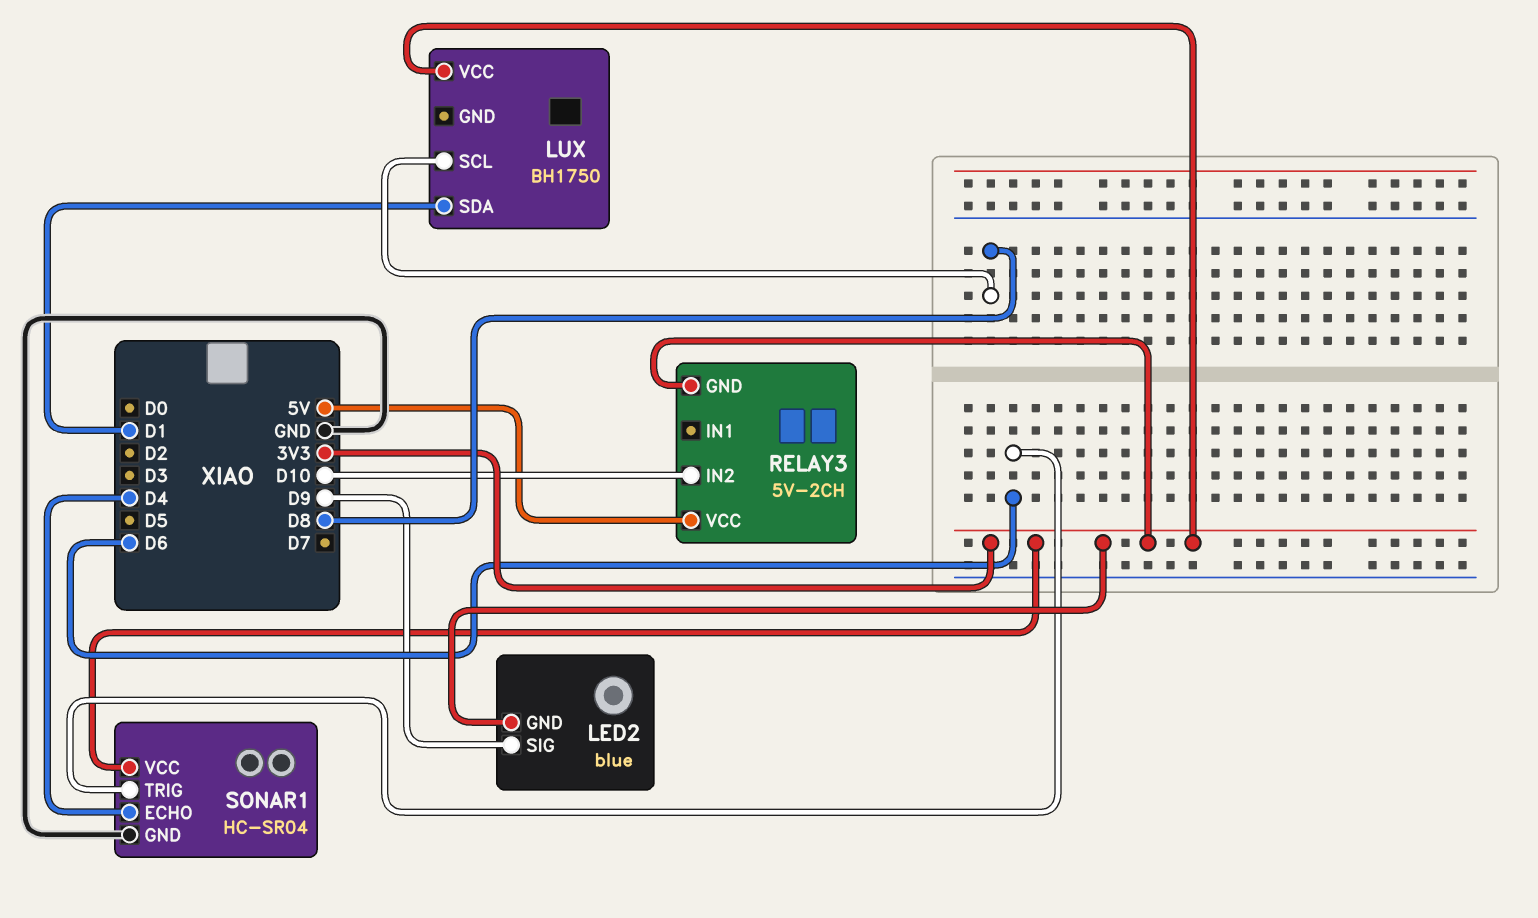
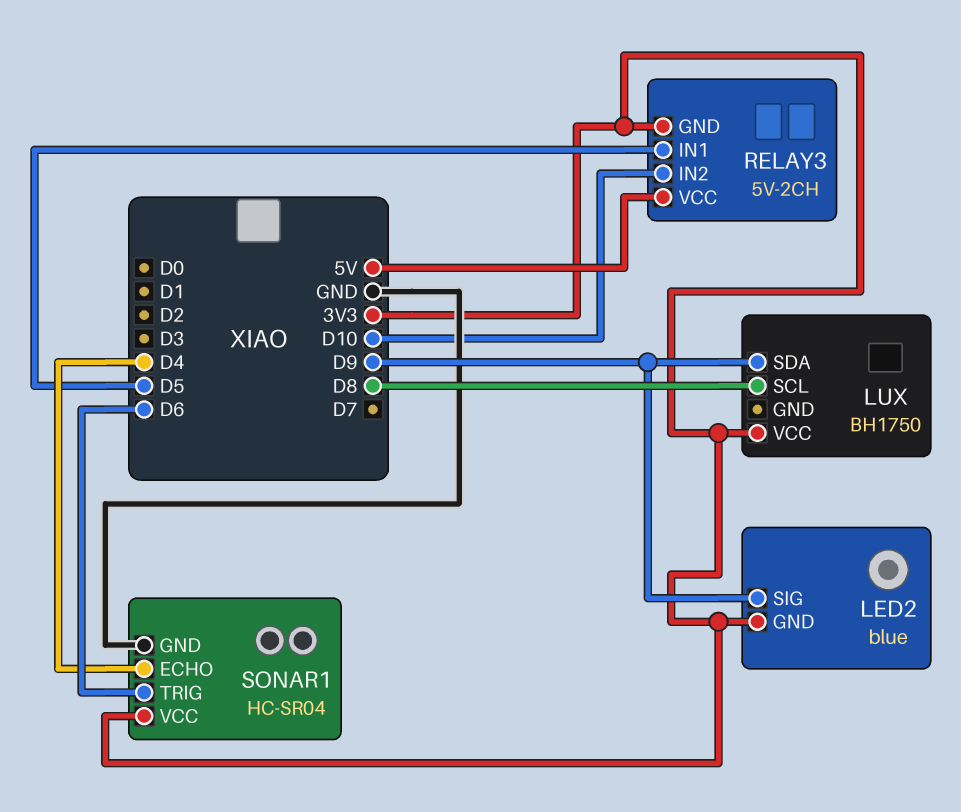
LUX pin SDA: D1 -> D9
RELAY3 pin IN1: none -> D5

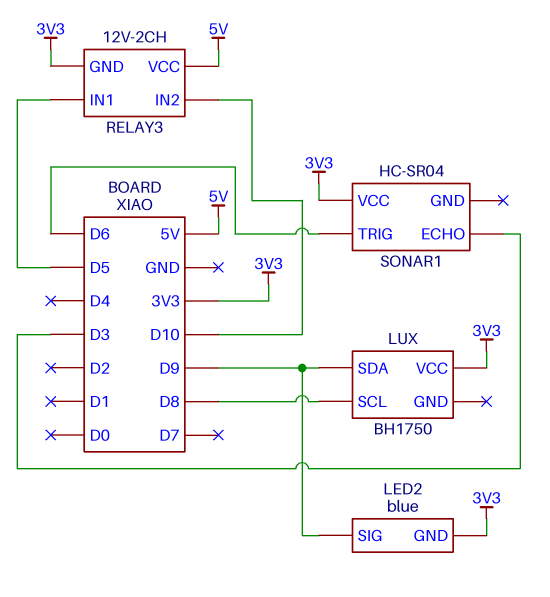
RELAY3: 5V-2CH -> 12V-2CH
SONAR1 pin ECHO: D4 -> D3
SONAR1 pin GND: GND -> none

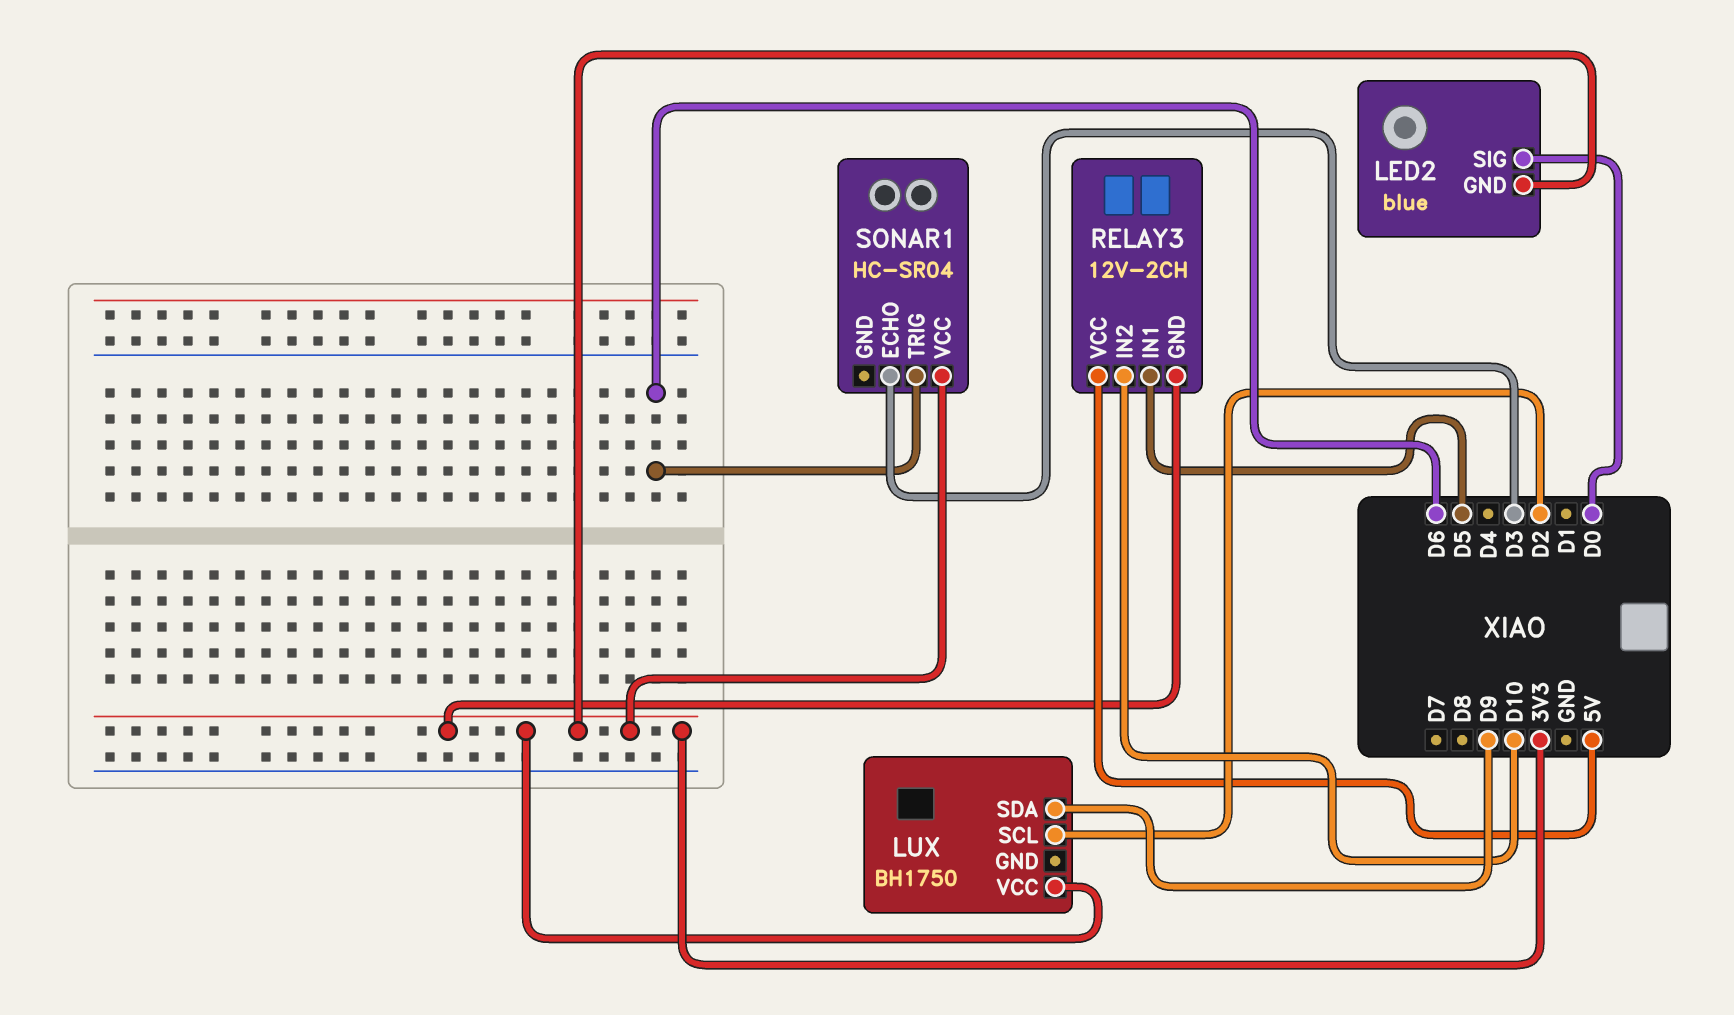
LED2 pin SIG: D9 -> D0
LUX pin SCL: D8 -> D2

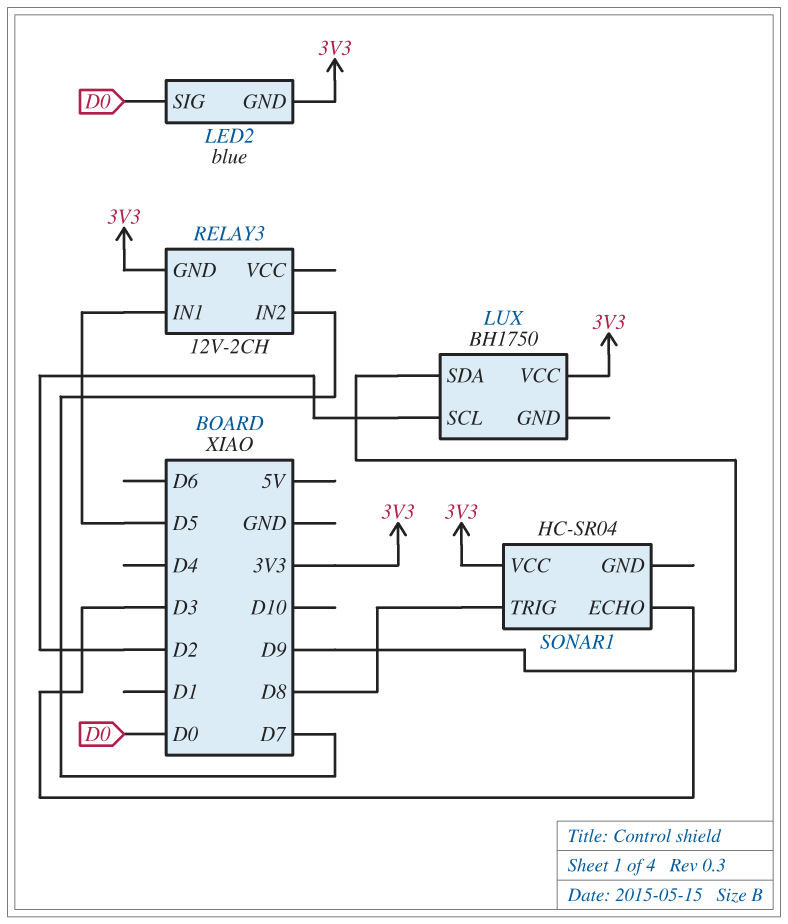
RELAY3 pin IN2: D10 -> D7
RELAY3 pin VCC: 5V -> none
SONAR1 pin TRIG: D6 -> D8

